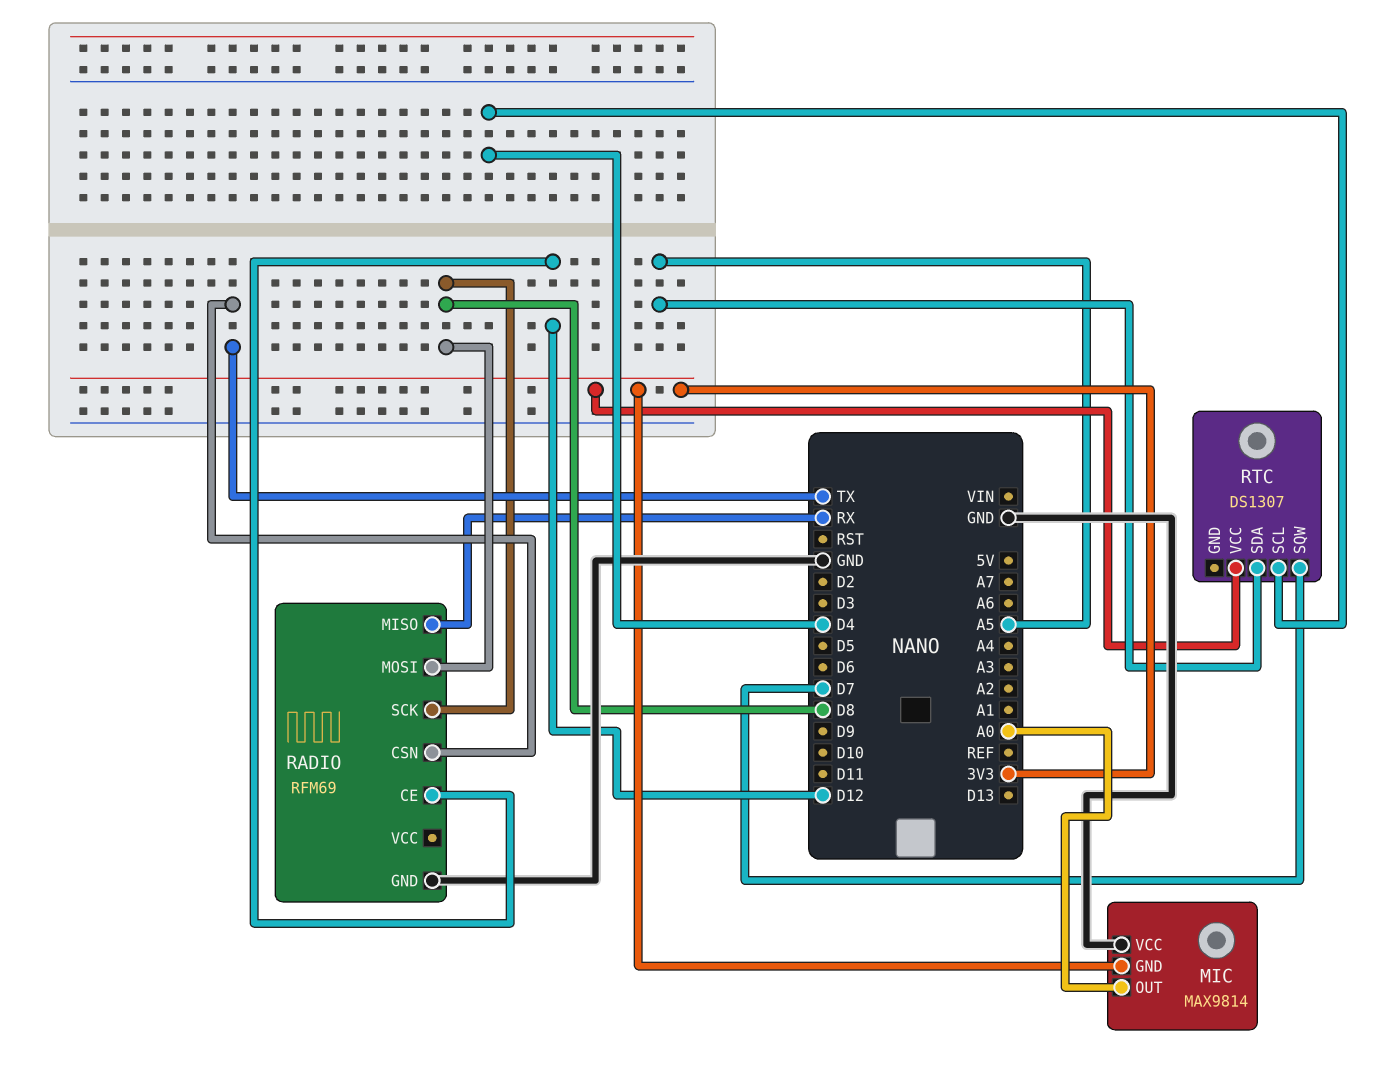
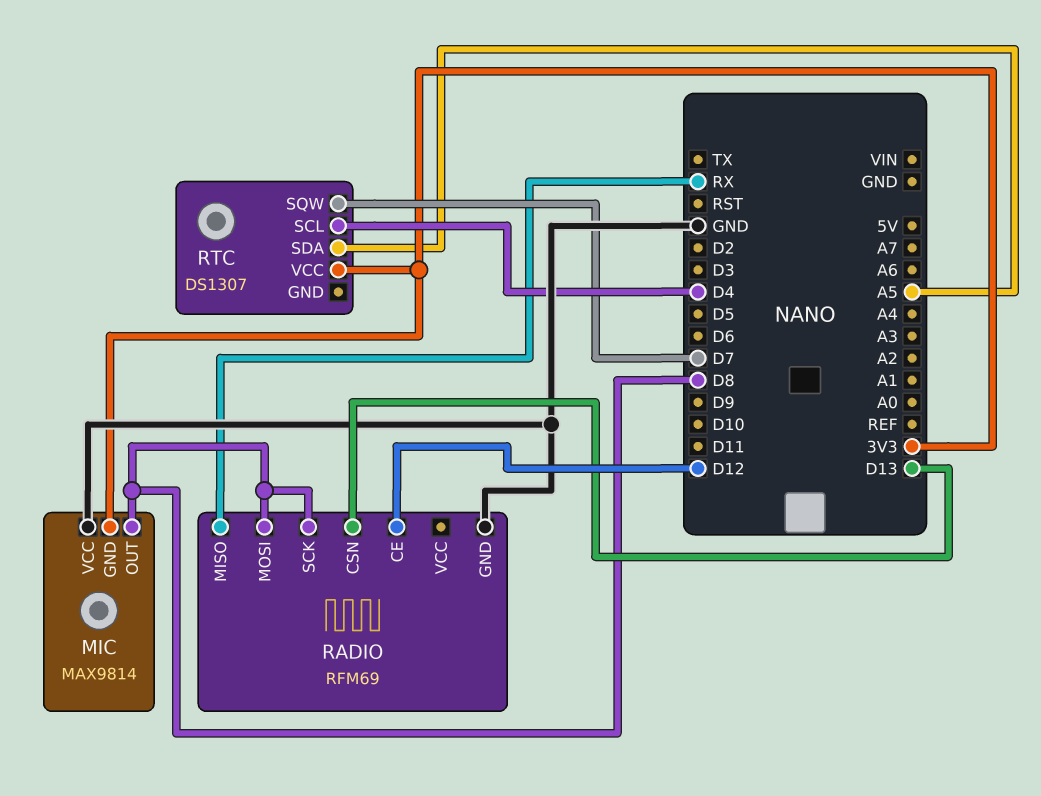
MIC pin OUT: A0 -> D8
RADIO pin CSN: TX -> D13

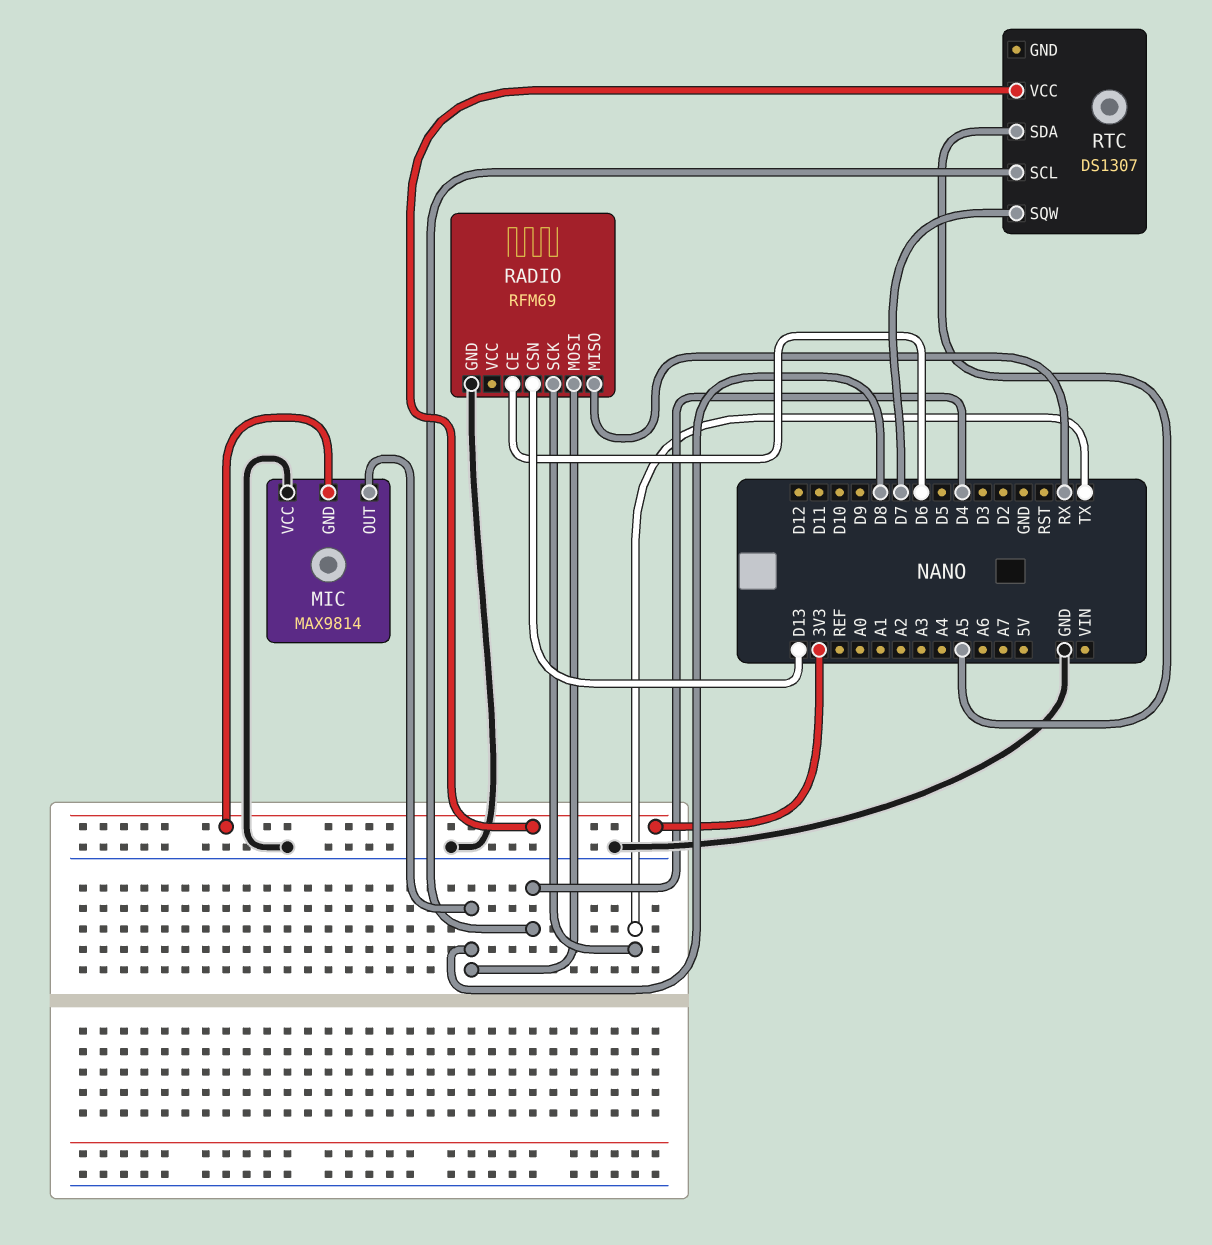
RADIO pin CE: D12 -> D6
RADIO pin SCK: D8 -> TX

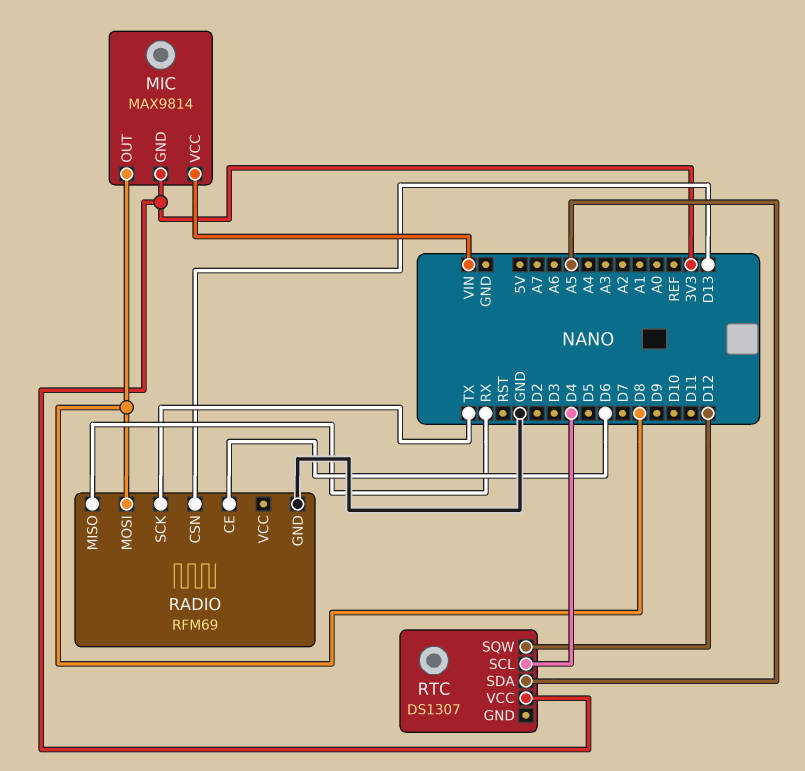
MIC pin VCC: GND -> VIN
RTC pin SQW: D7 -> D12

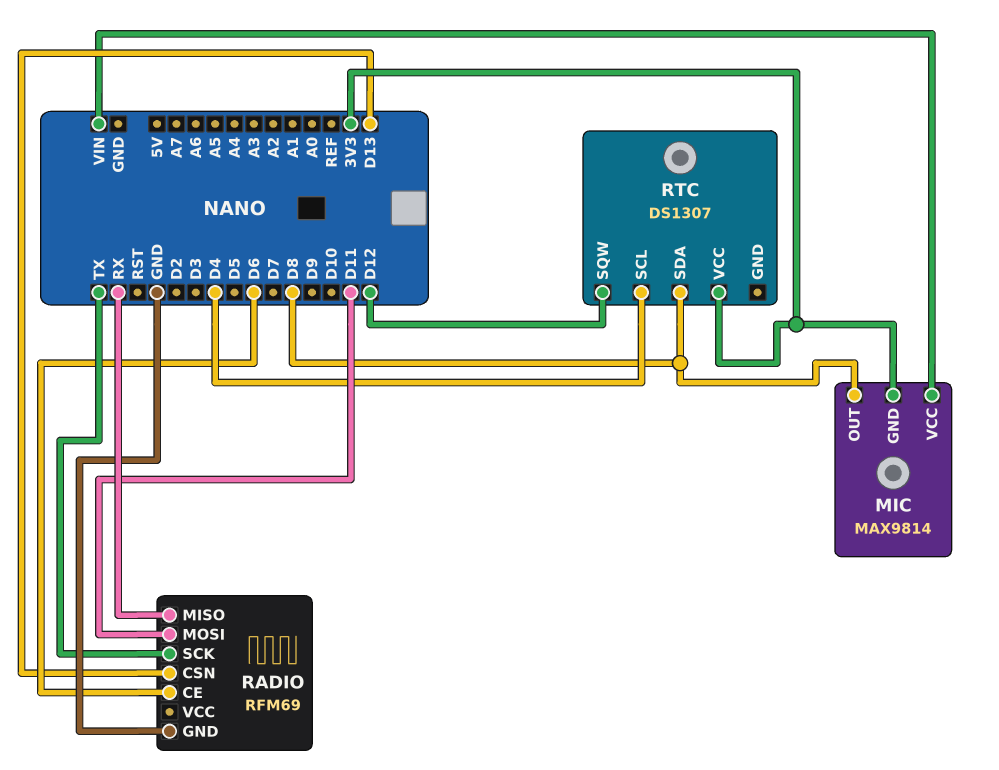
RADIO pin MOSI: D8 -> D11
RTC pin SDA: A5 -> D8

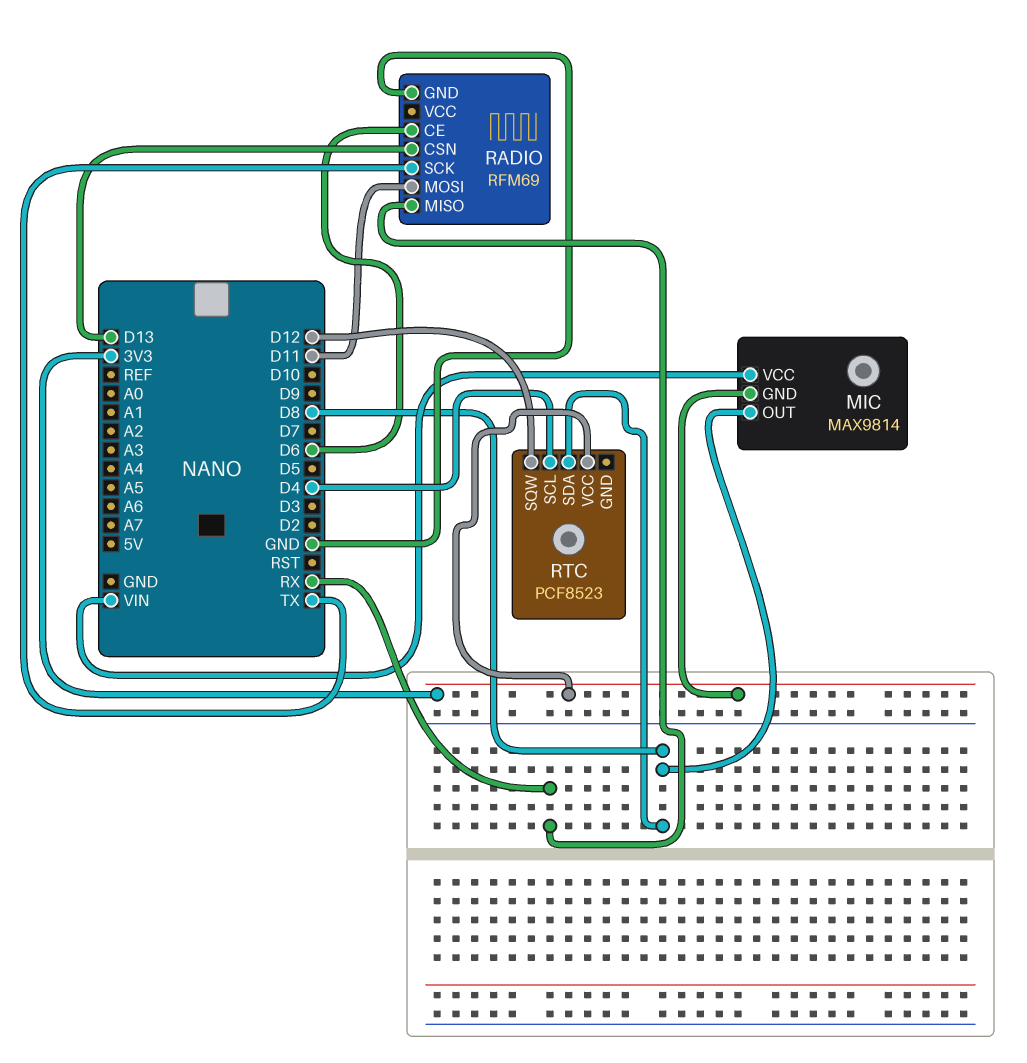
RTC: DS1307 -> PCF8523

